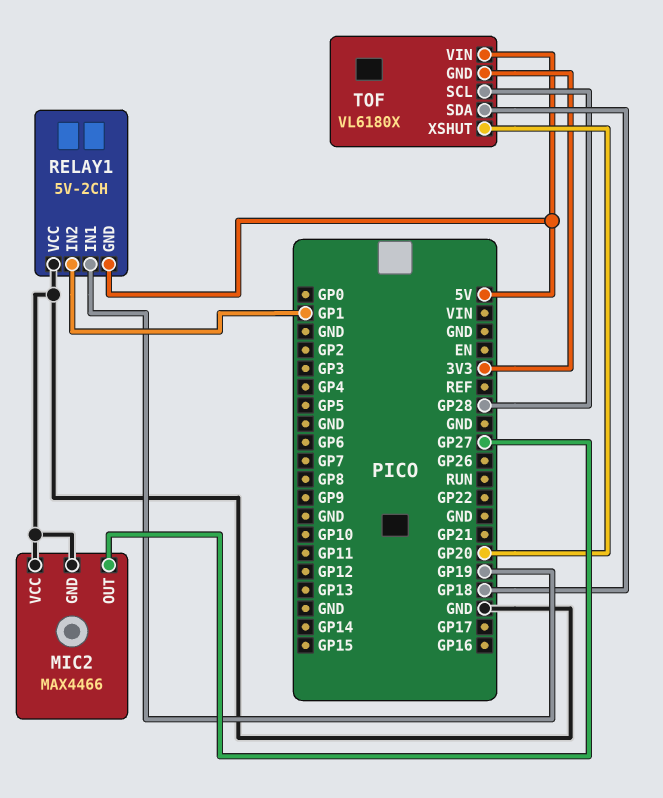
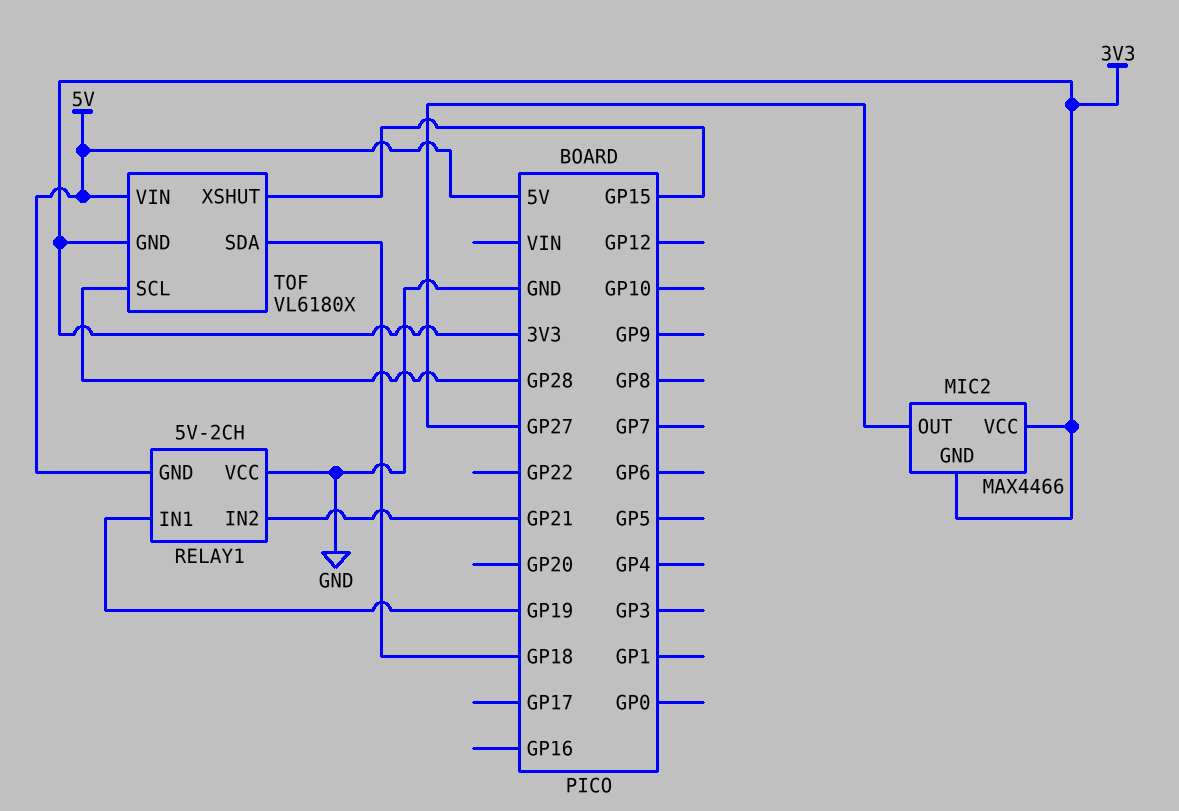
MIC2 pin GND: GND -> 3V3
MIC2 pin VCC: GND -> 3V3
RELAY1 pin IN2: GP1 -> GP21
TOF pin XSHUT: GP20 -> GP15

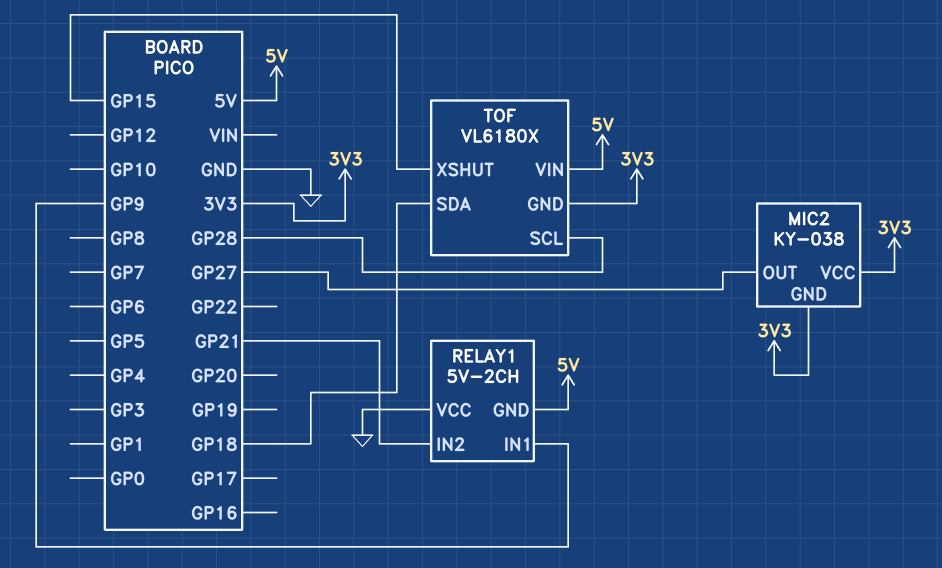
MIC2: MAX4466 -> KY-038
RELAY1 pin IN1: GP19 -> GP9

